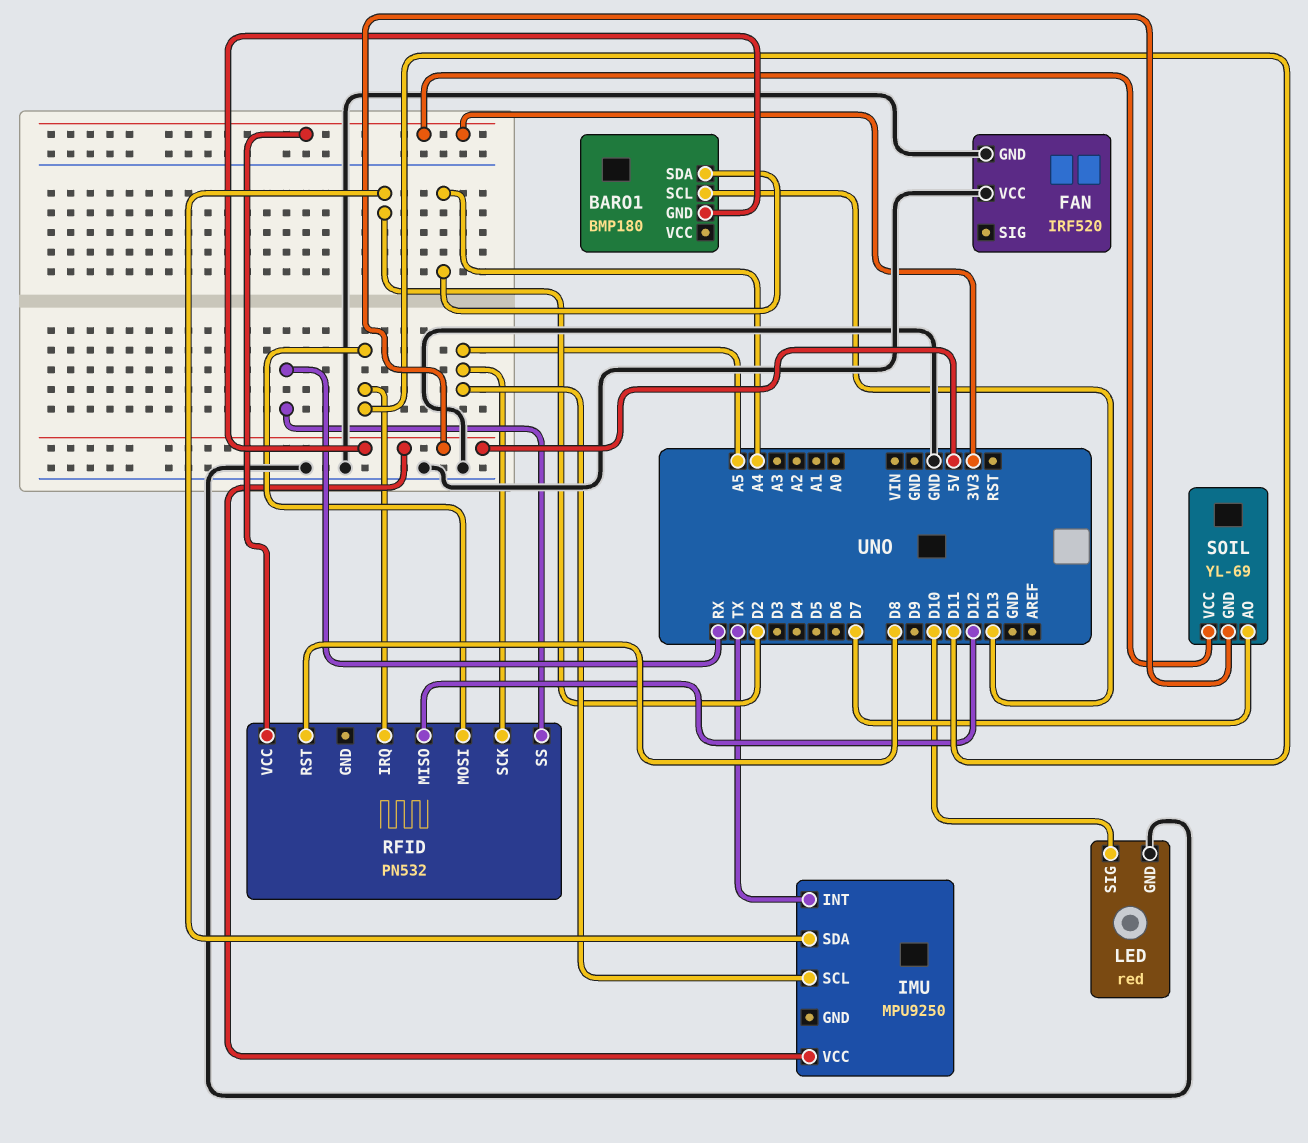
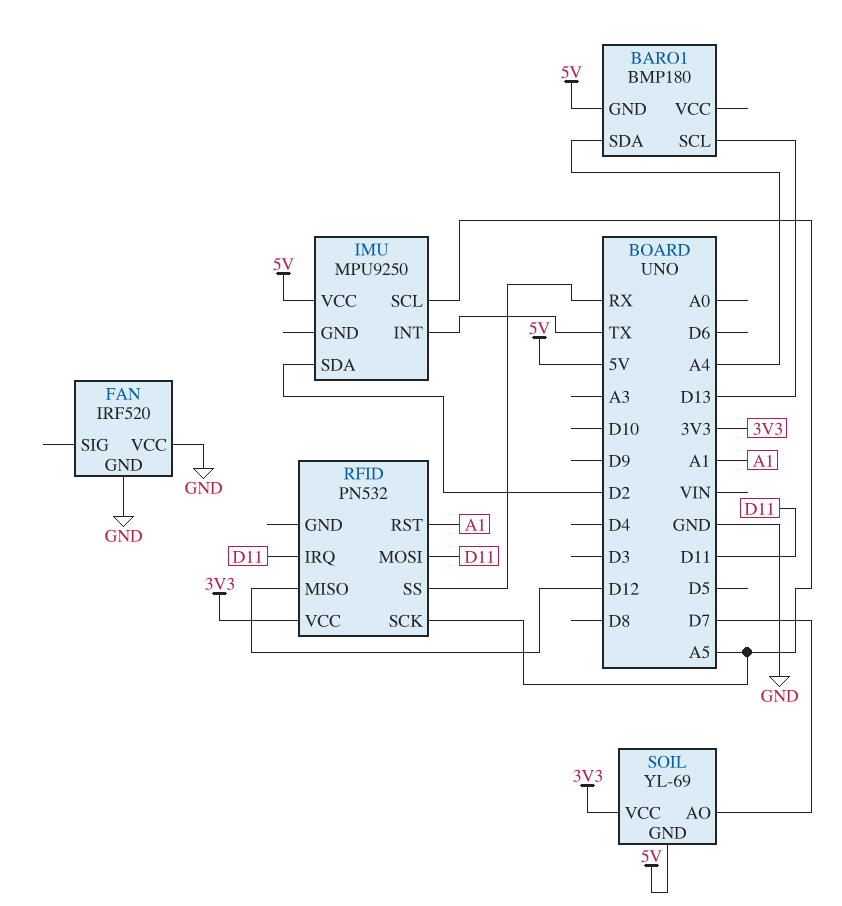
LED: red -> none
LED pin GND: GND -> none
LED pin SIG: D10 -> none
RFID pin RST: D8 -> A1

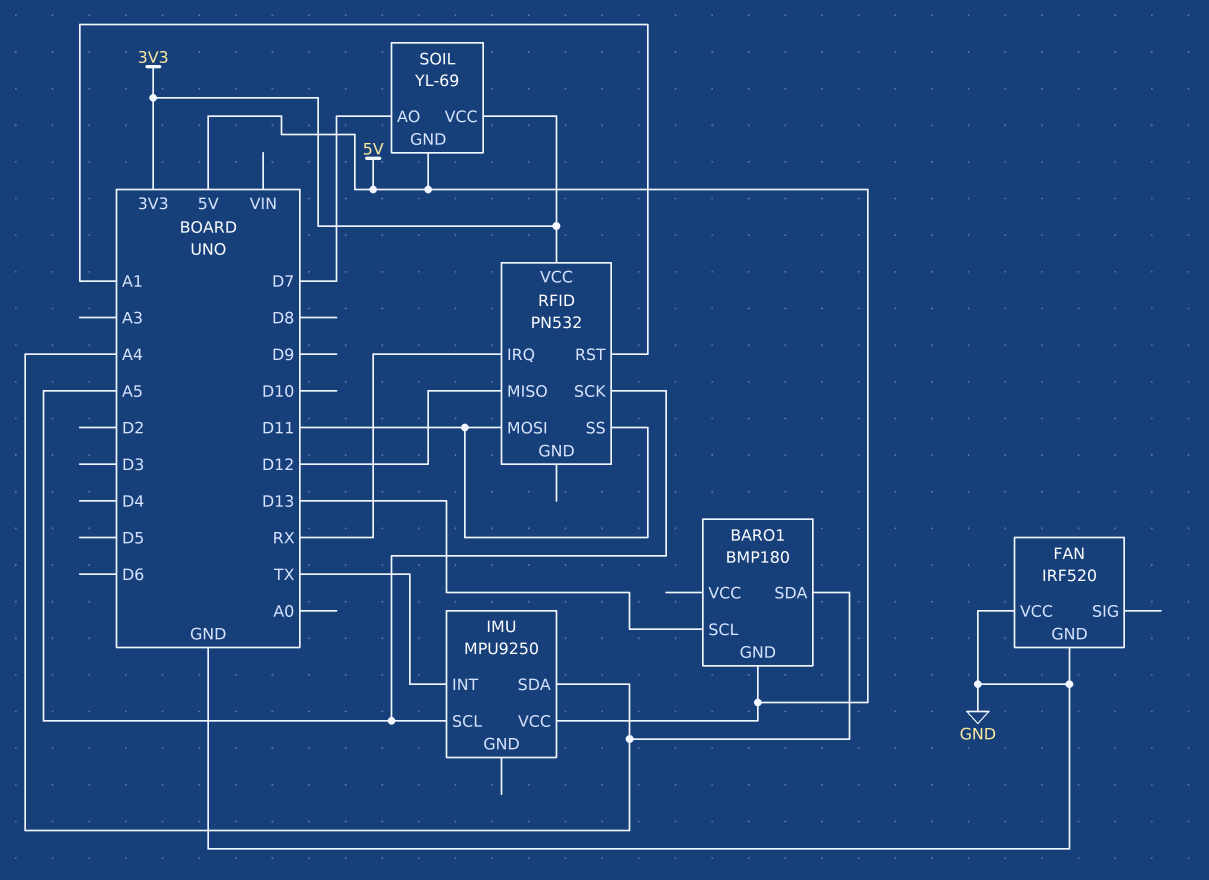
IMU pin SDA: D2 -> A4
RFID pin IRQ: D11 -> RX
RFID pin SS: RX -> D11

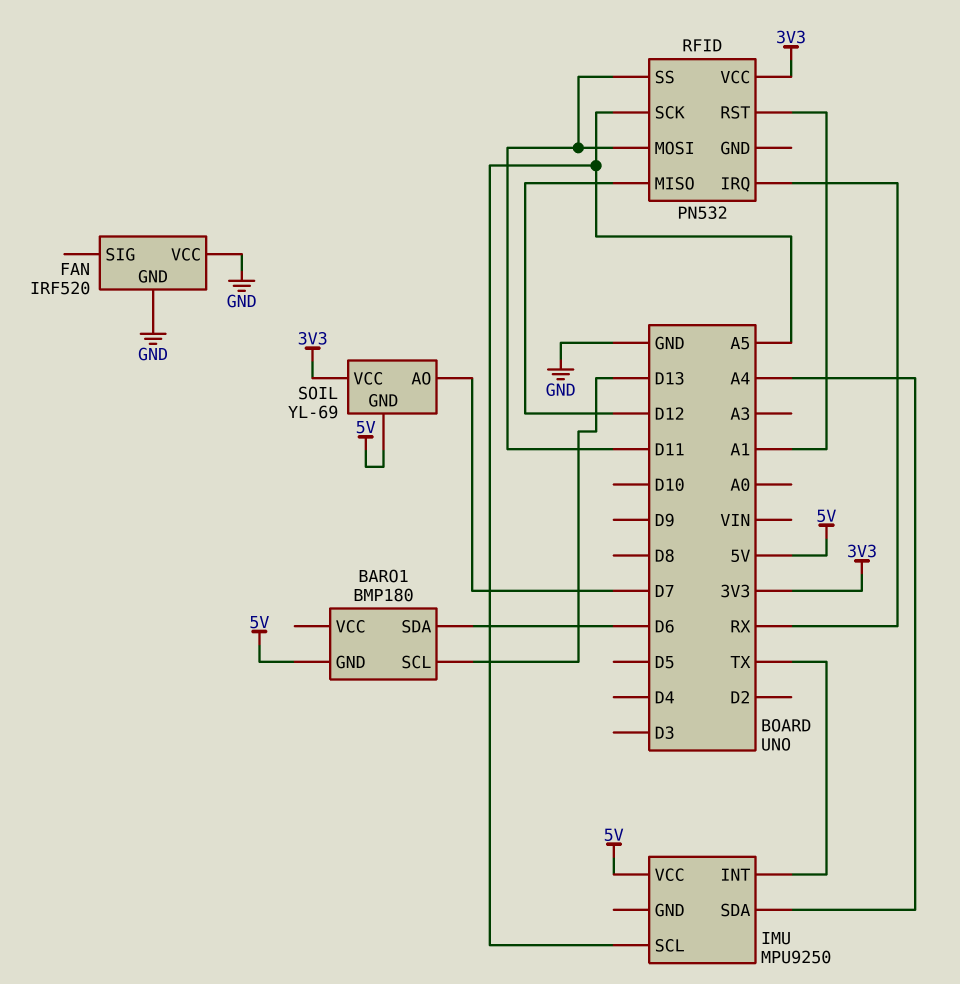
BARO1 pin SDA: A4 -> D6

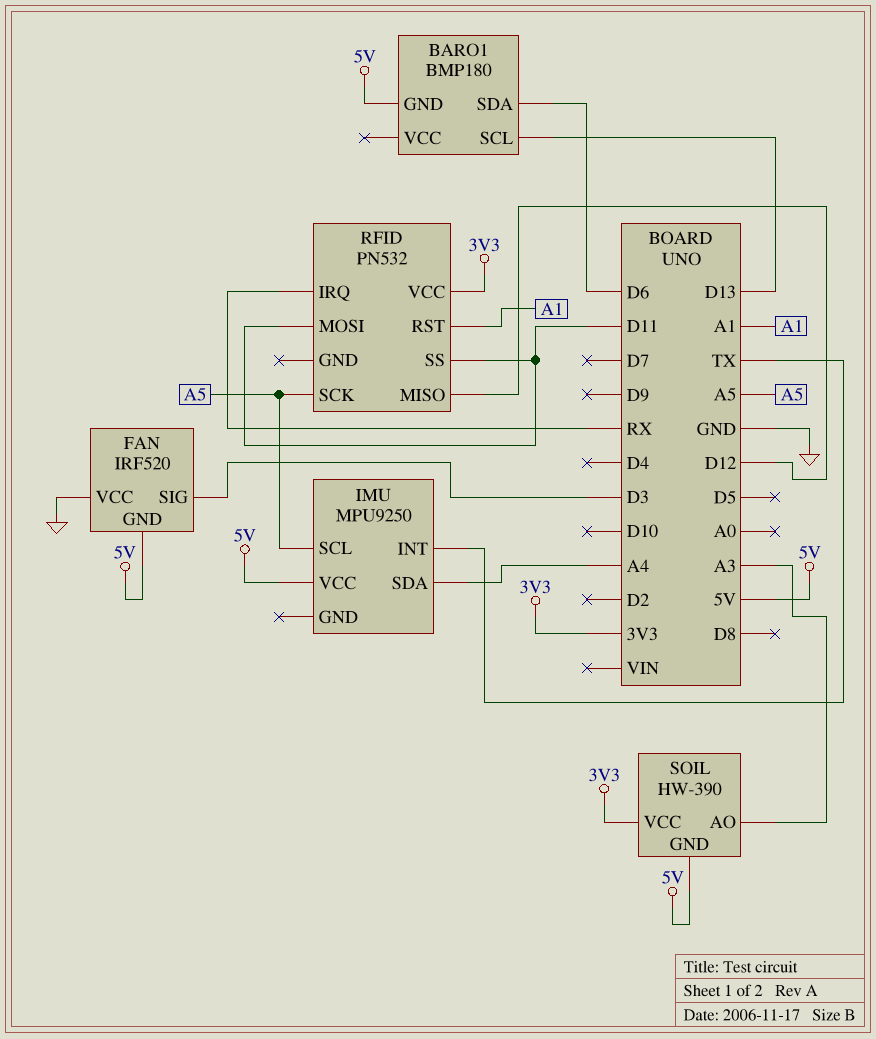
FAN pin GND: GND -> 5V
FAN pin SIG: none -> D3
SOIL: YL-69 -> HW-390
SOIL pin AO: D7 -> A3

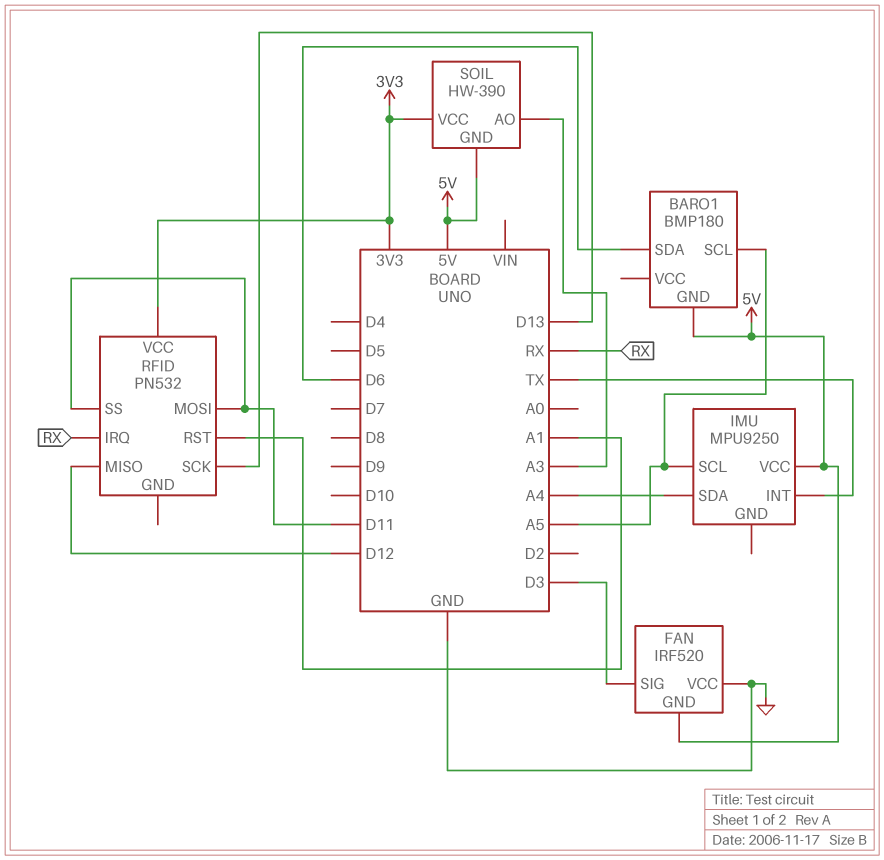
BARO1 pin SCL: D13 -> A5
RFID pin SCK: A5 -> D13

